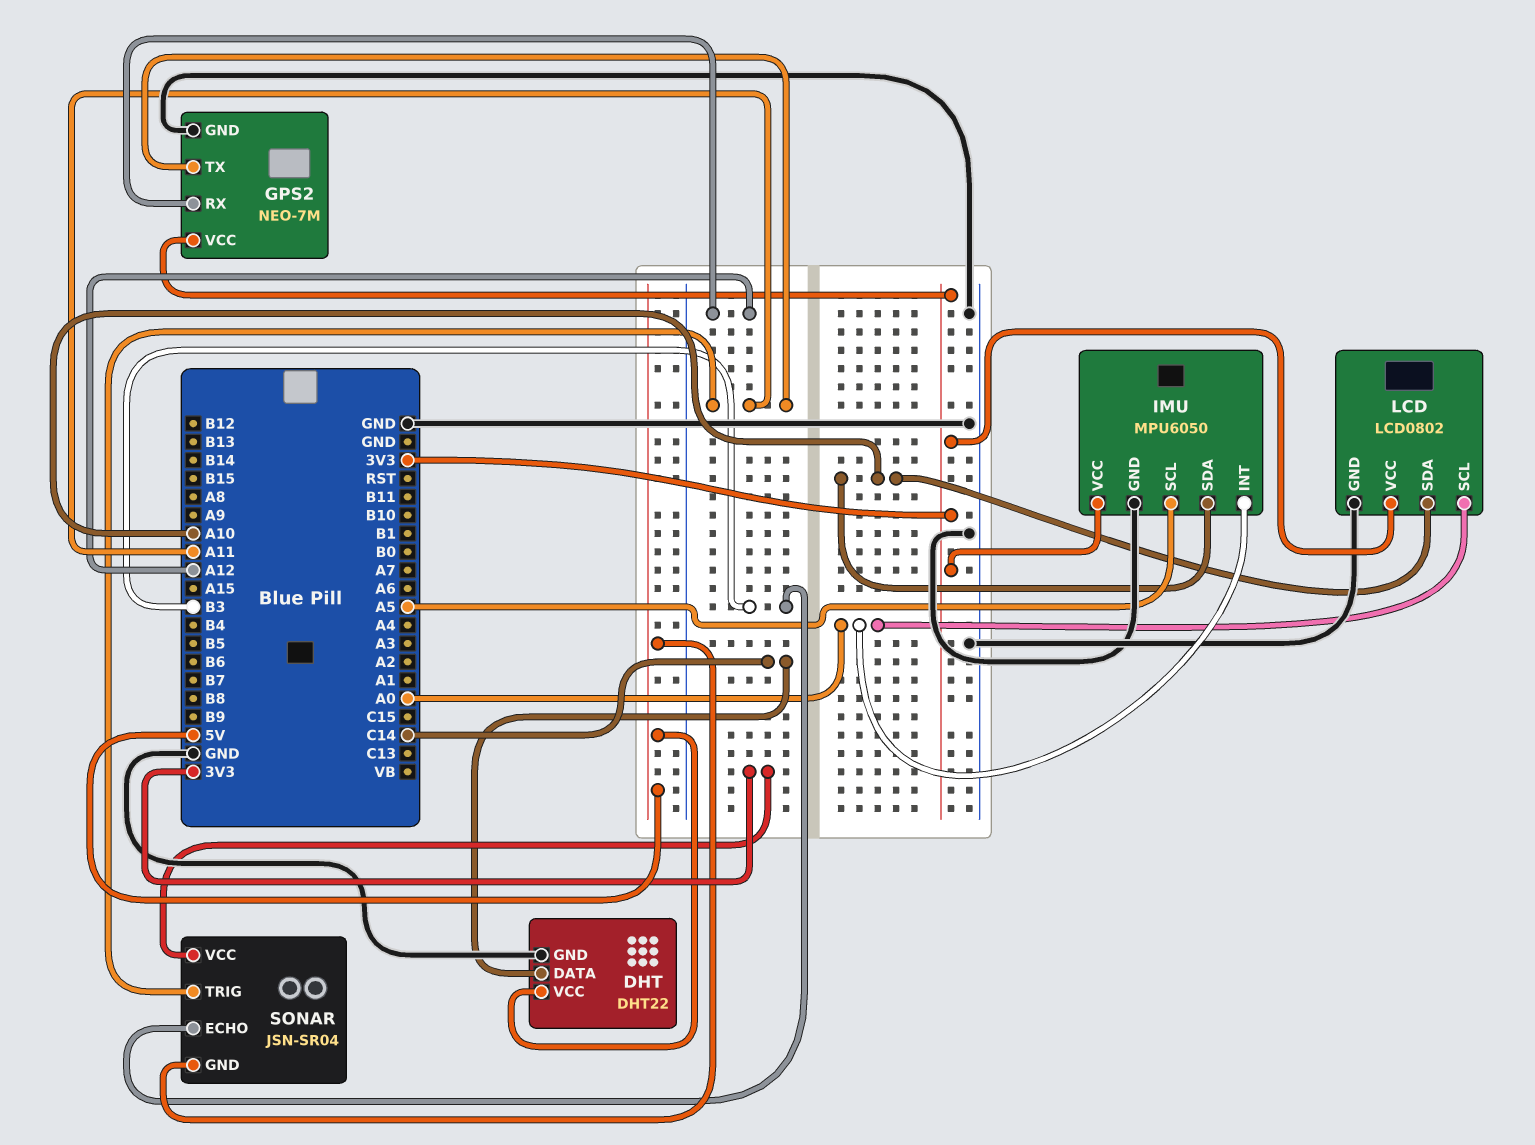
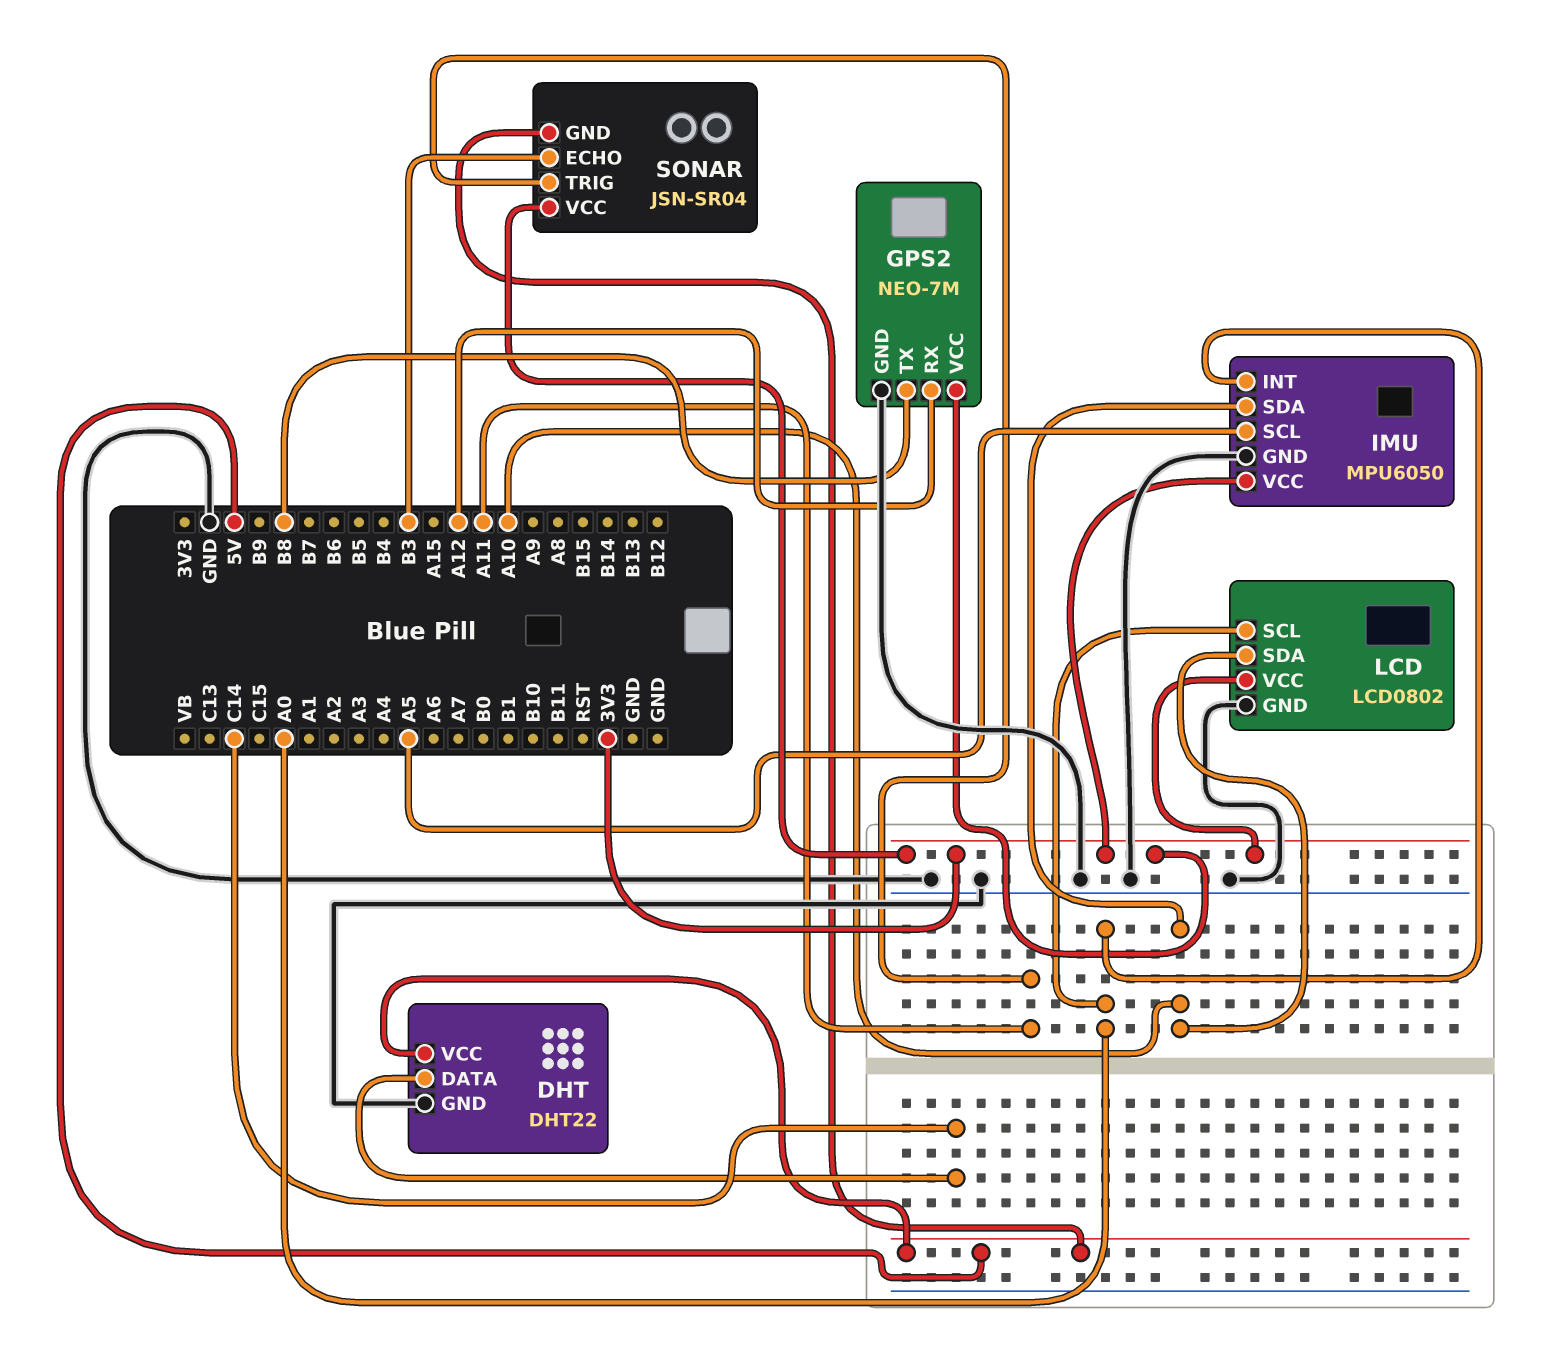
GPS2 pin TX: A11 -> B8

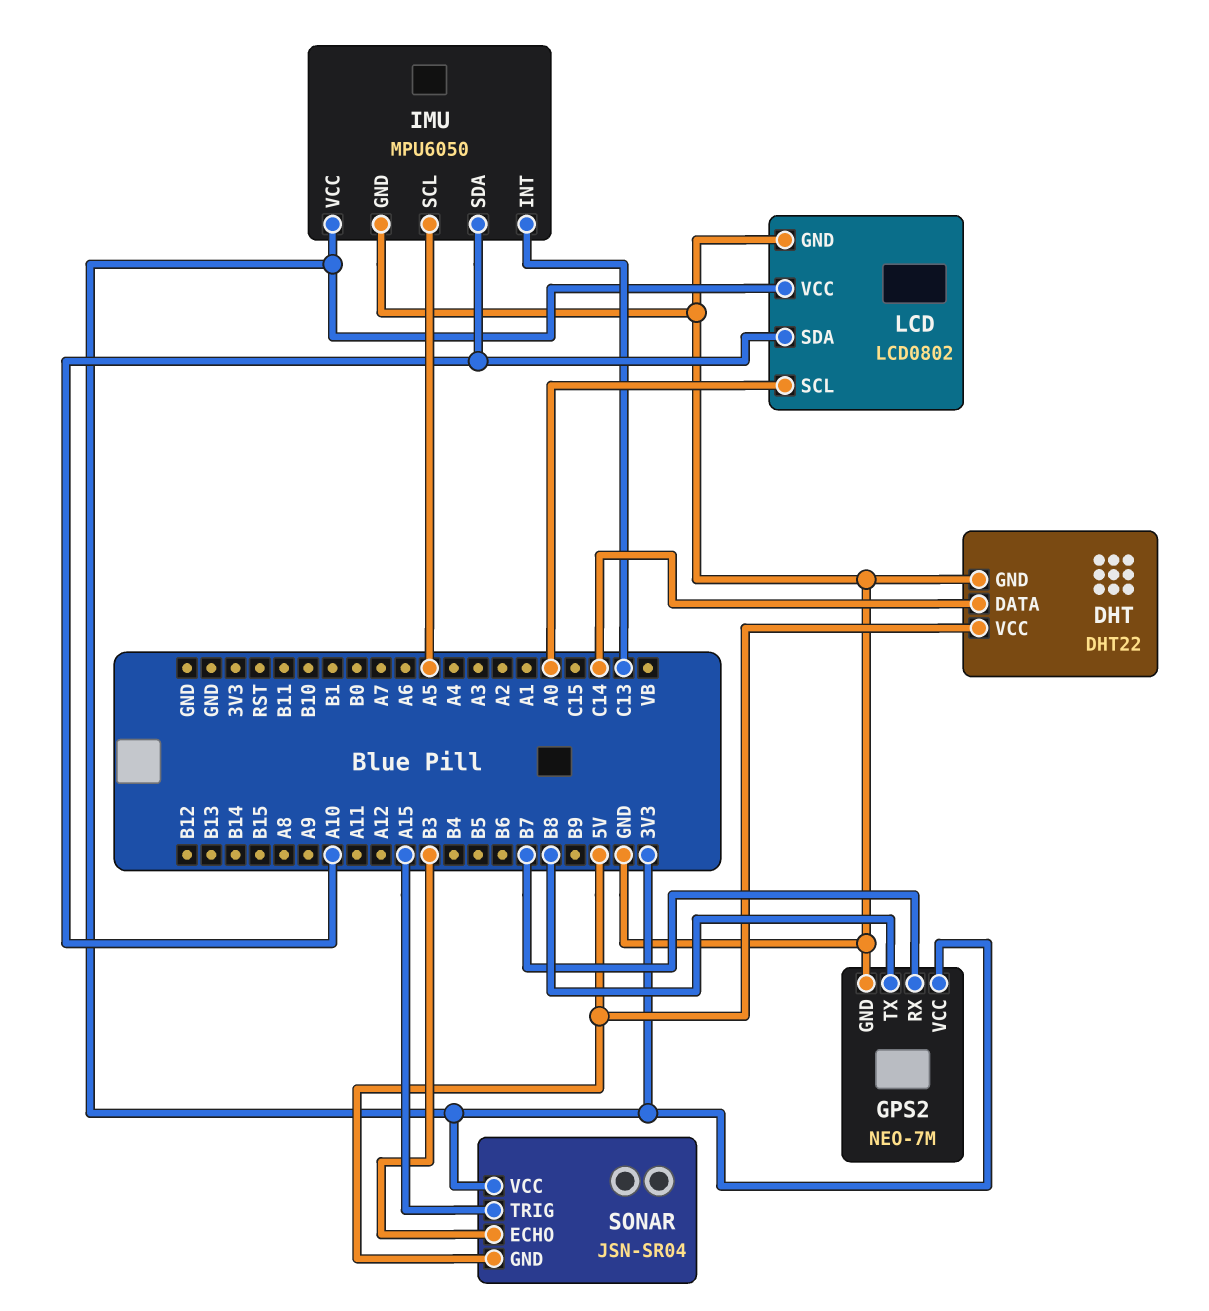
GPS2 pin RX: A12 -> B7
IMU pin INT: A0 -> C13
SONAR pin TRIG: A11 -> A15

